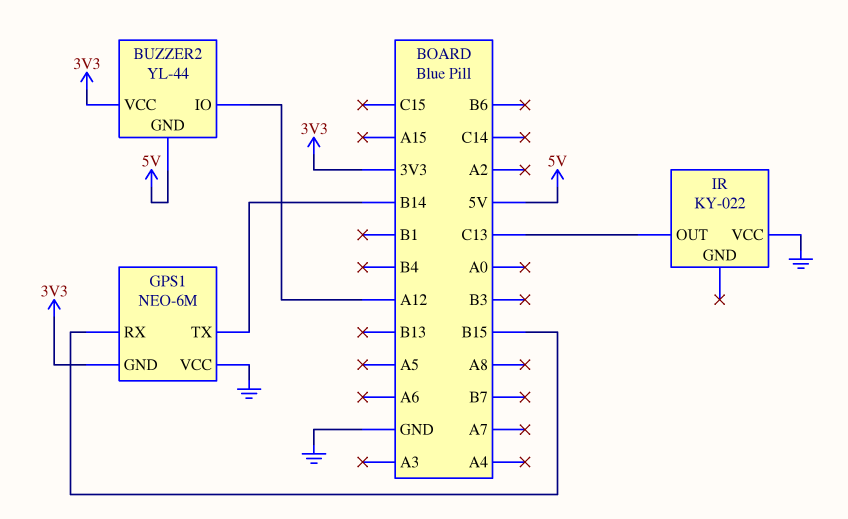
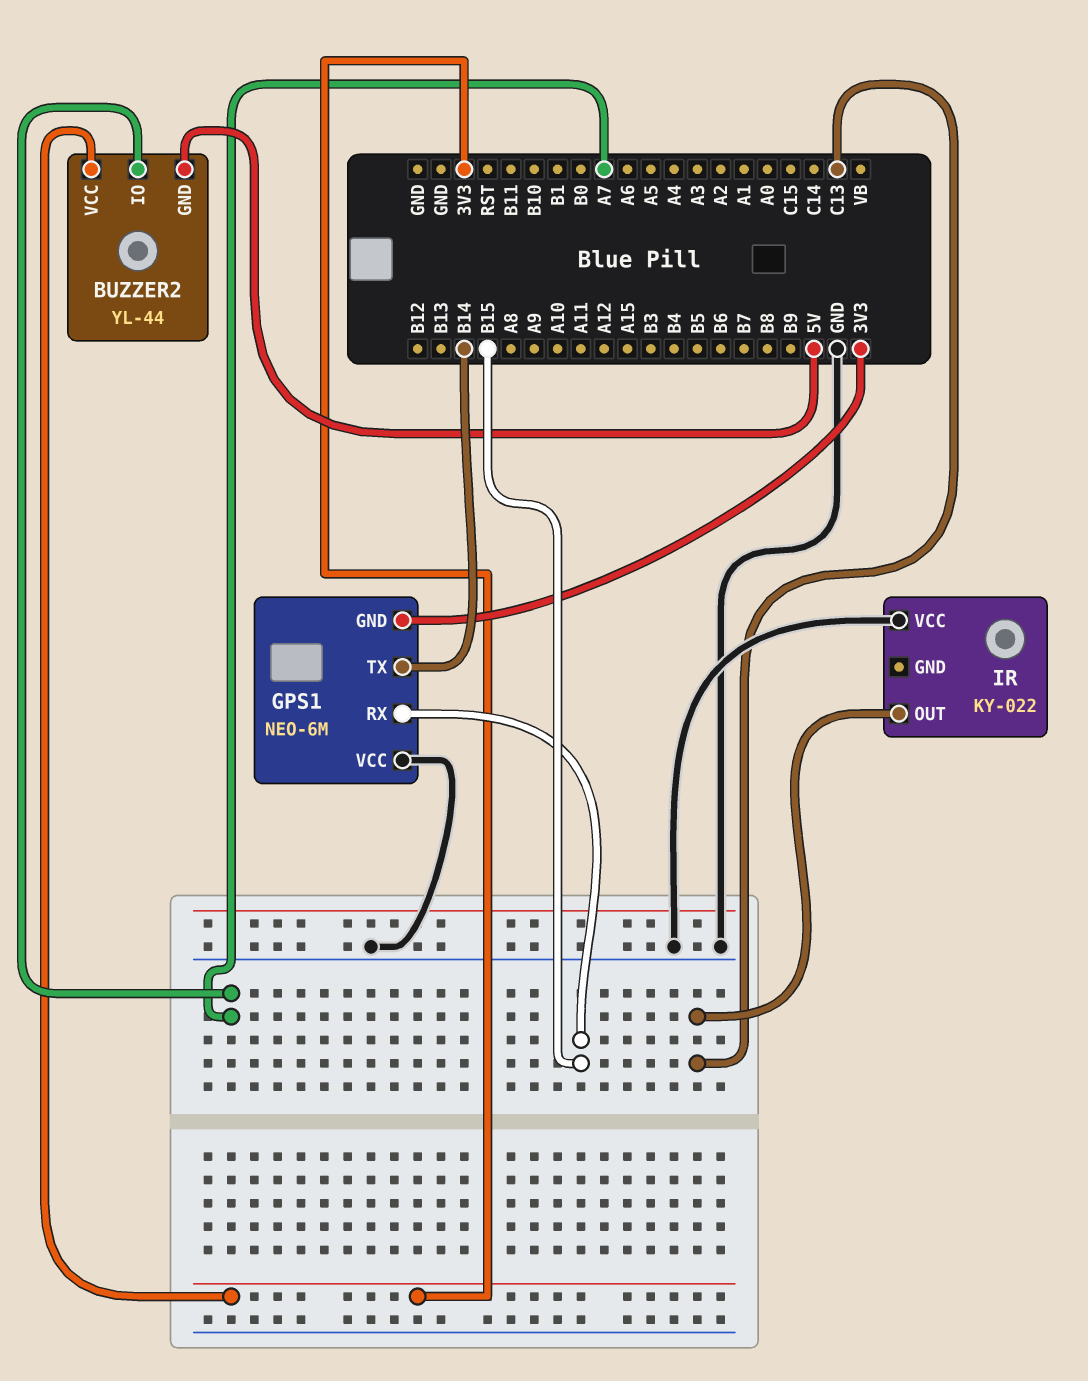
BUZZER2 pin IO: A12 -> A7

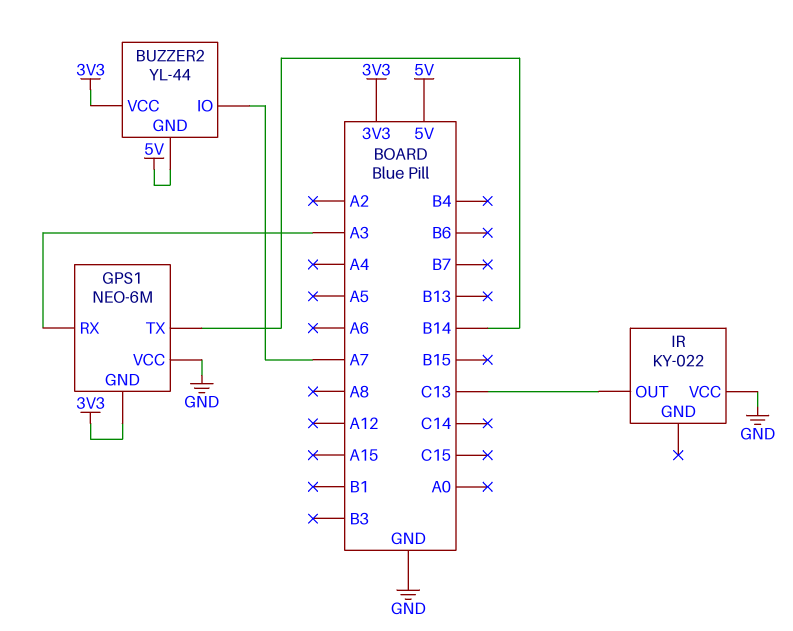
GPS1 pin RX: B15 -> A3

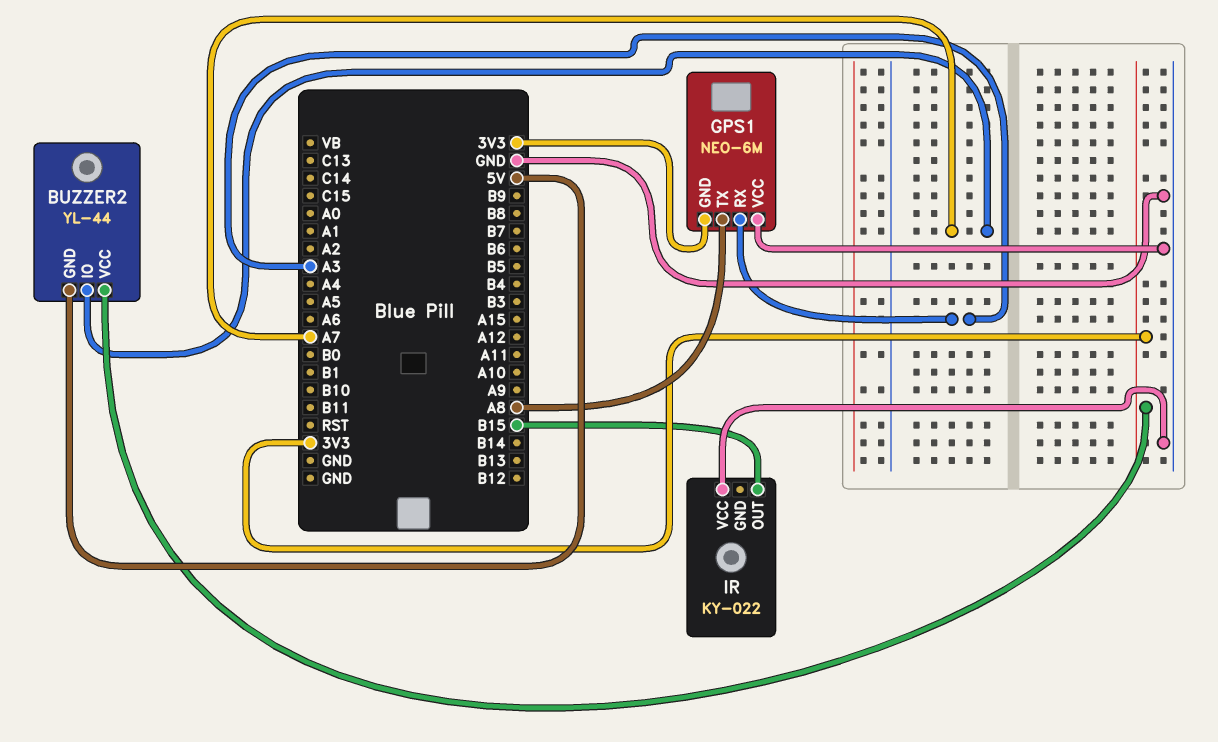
GPS1 pin TX: B14 -> A8
IR pin OUT: C13 -> B15

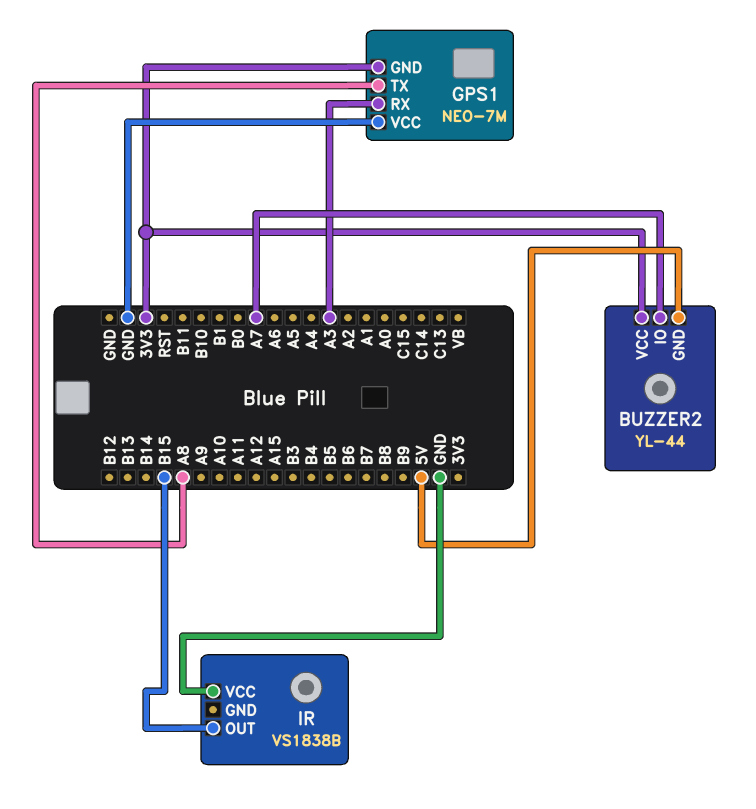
GPS1: NEO-6M -> NEO-7M
IR: KY-022 -> VS1838B

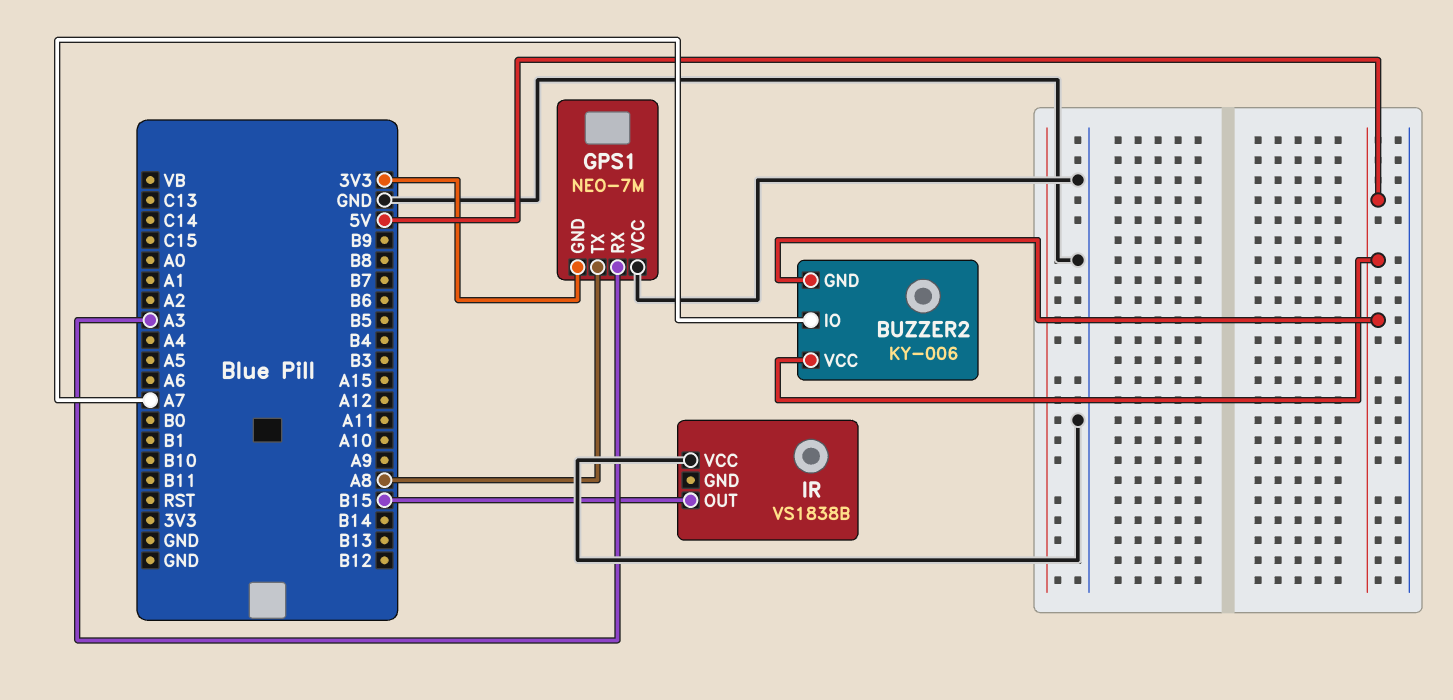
BUZZER2: YL-44 -> KY-006
BUZZER2 pin VCC: 3V3 -> 5V

